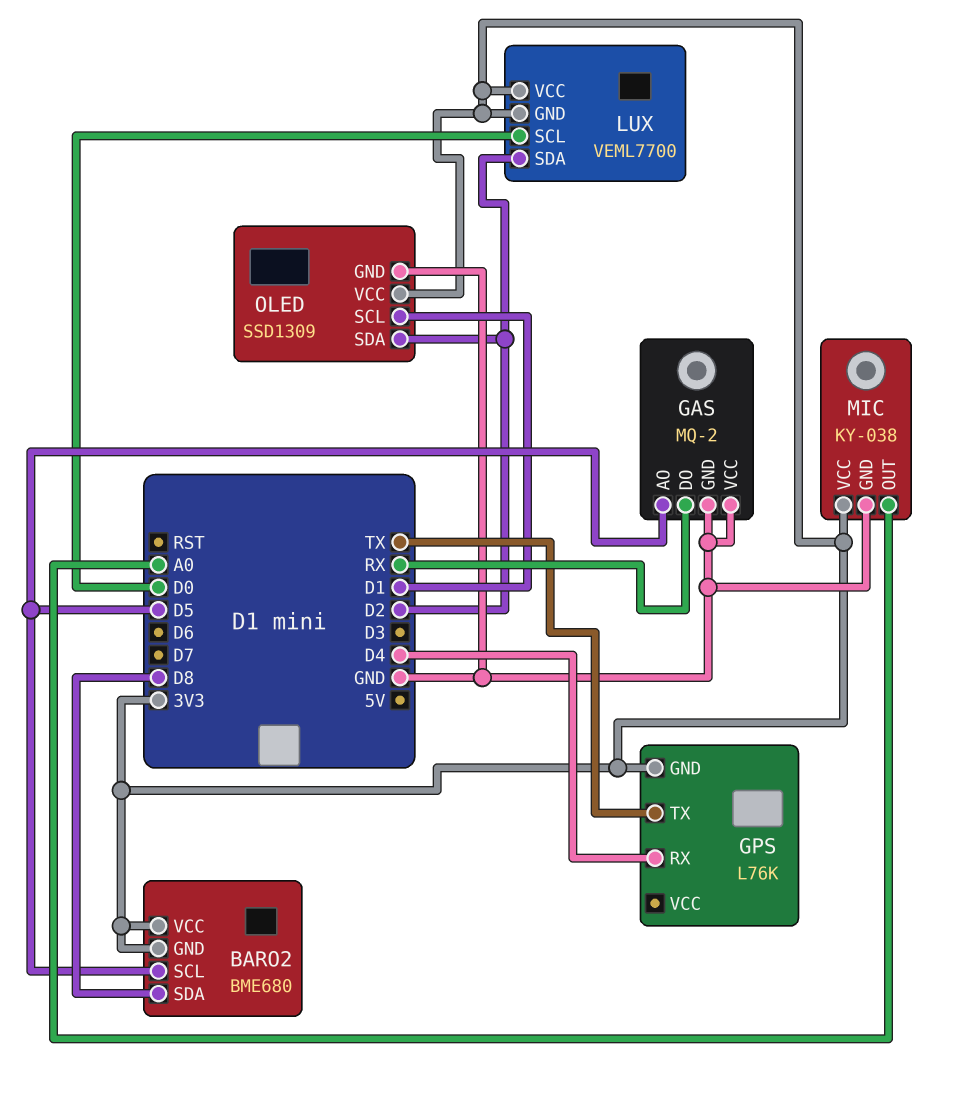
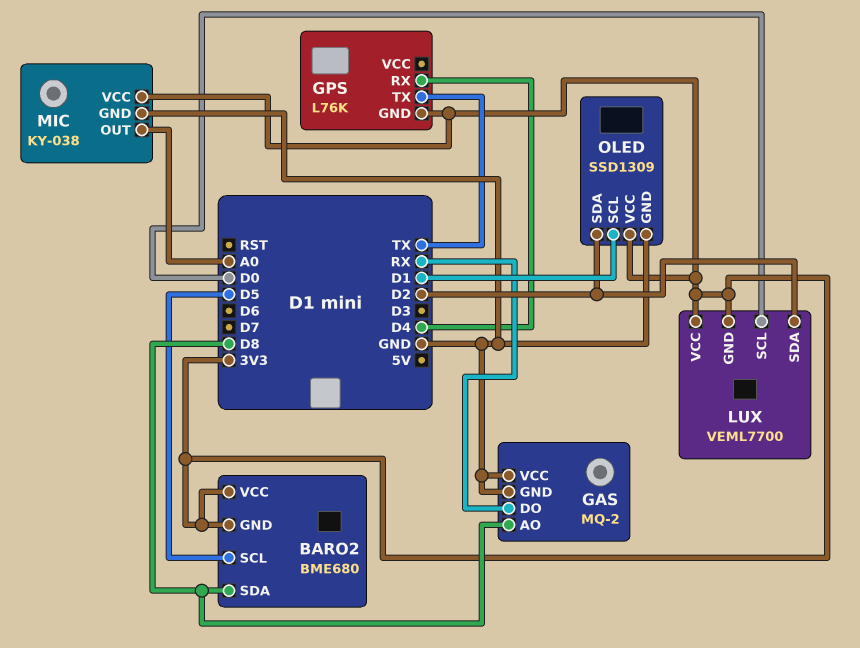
GAS pin AO: D5 -> D8

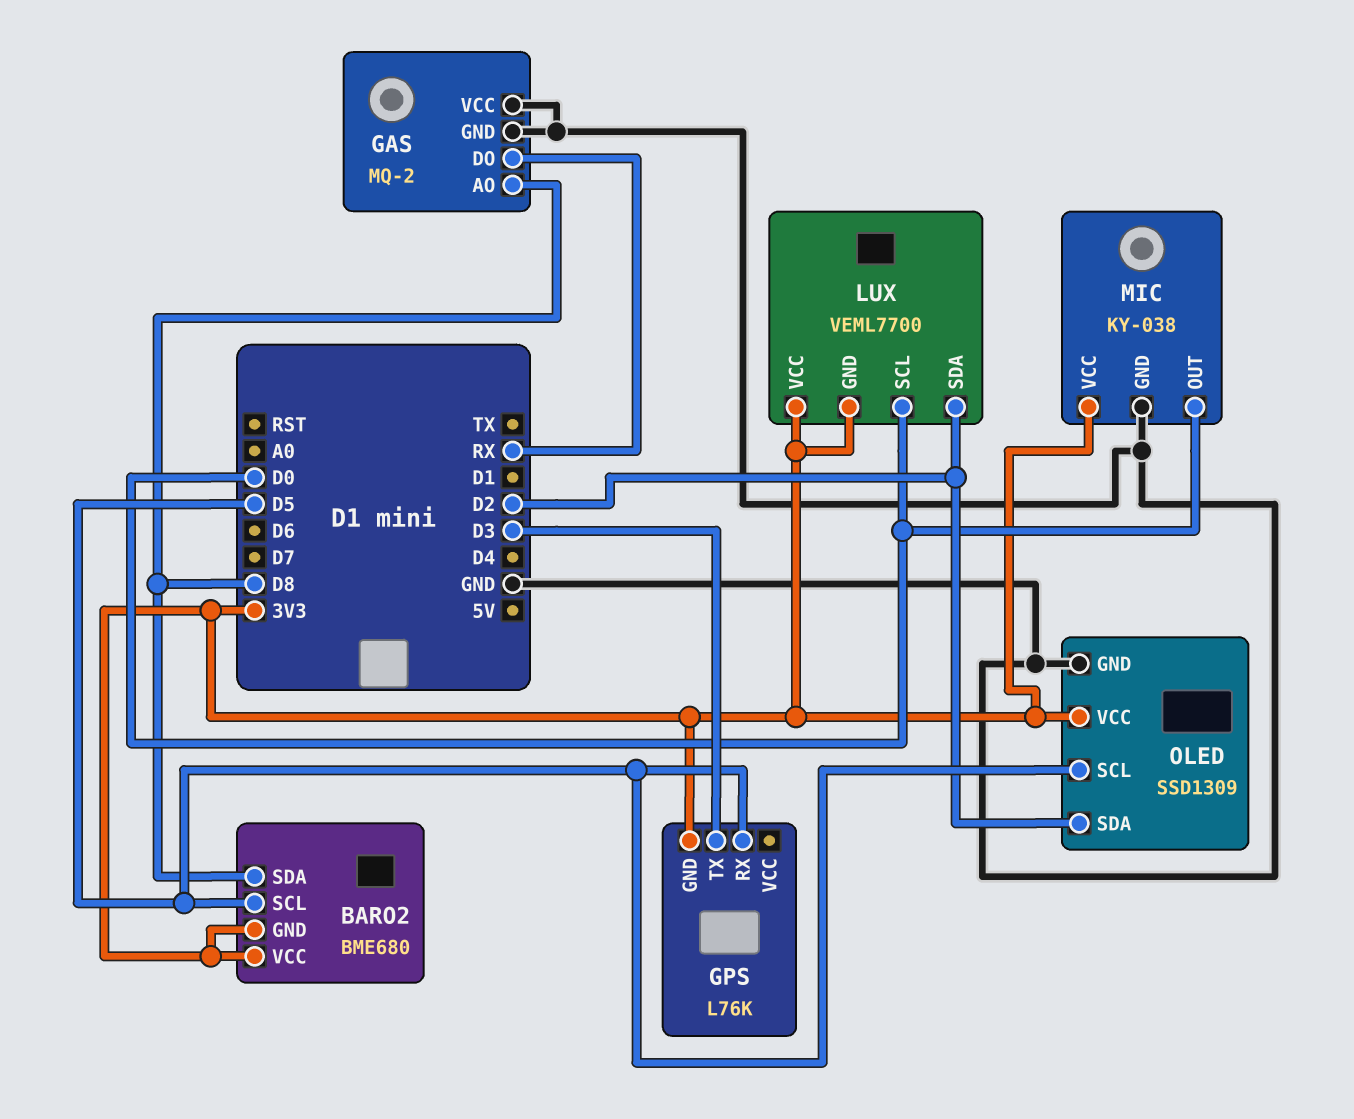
GPS pin RX: D4 -> D5
GPS pin TX: TX -> D3
MIC pin OUT: A0 -> D0
OLED pin SCL: D1 -> D5

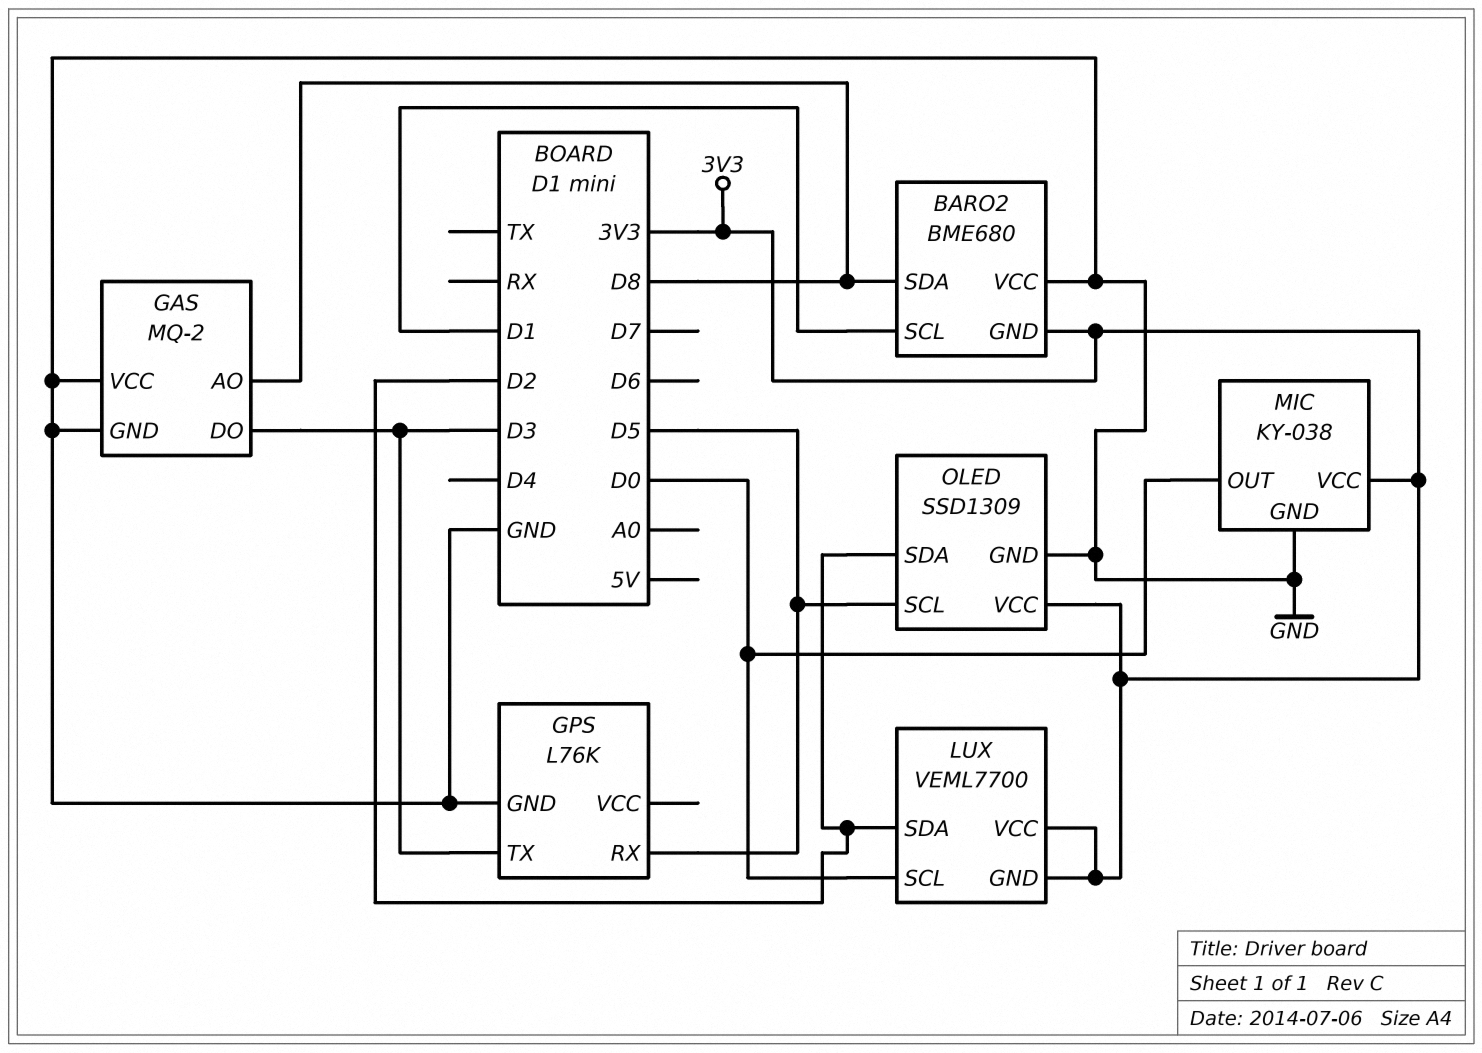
BARO2 pin SCL: D5 -> D1
BARO2 pin VCC: 3V3 -> GND
GAS pin DO: RX -> D3
GPS pin GND: 3V3 -> GND

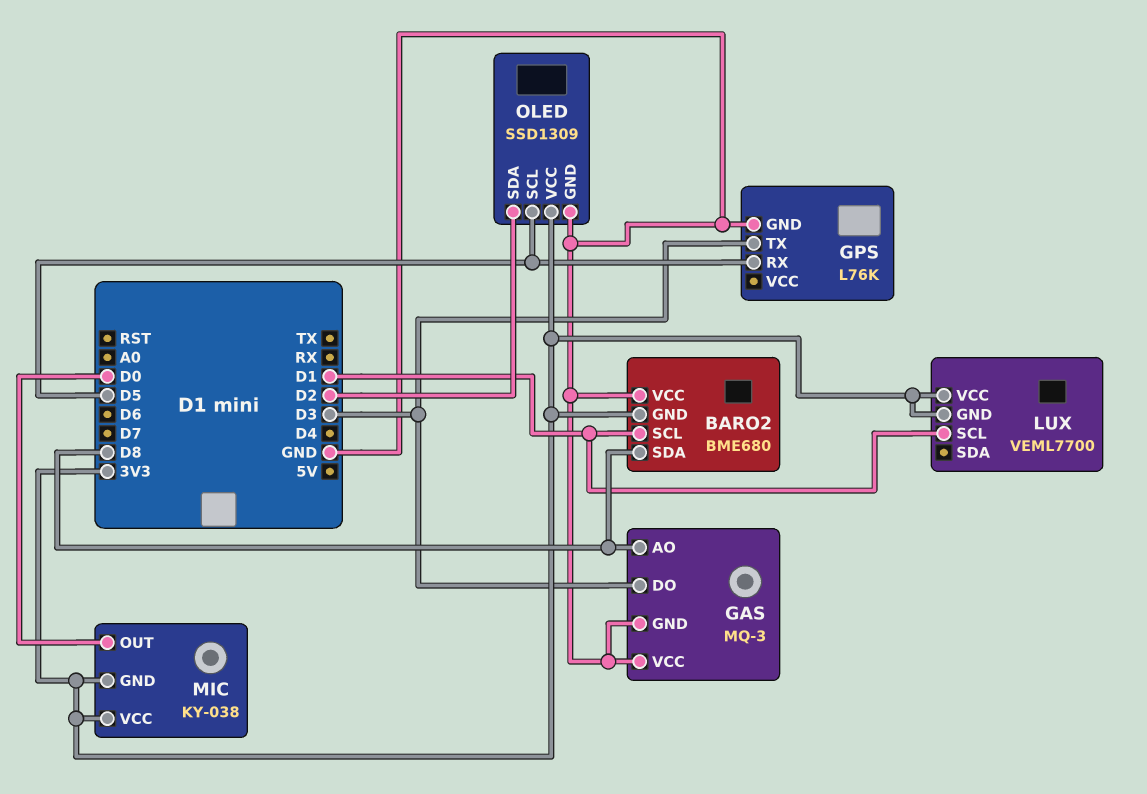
GAS: MQ-2 -> MQ-3
LUX pin SCL: D0 -> D1
LUX pin SDA: D2 -> none
MIC pin GND: GND -> 3V3

